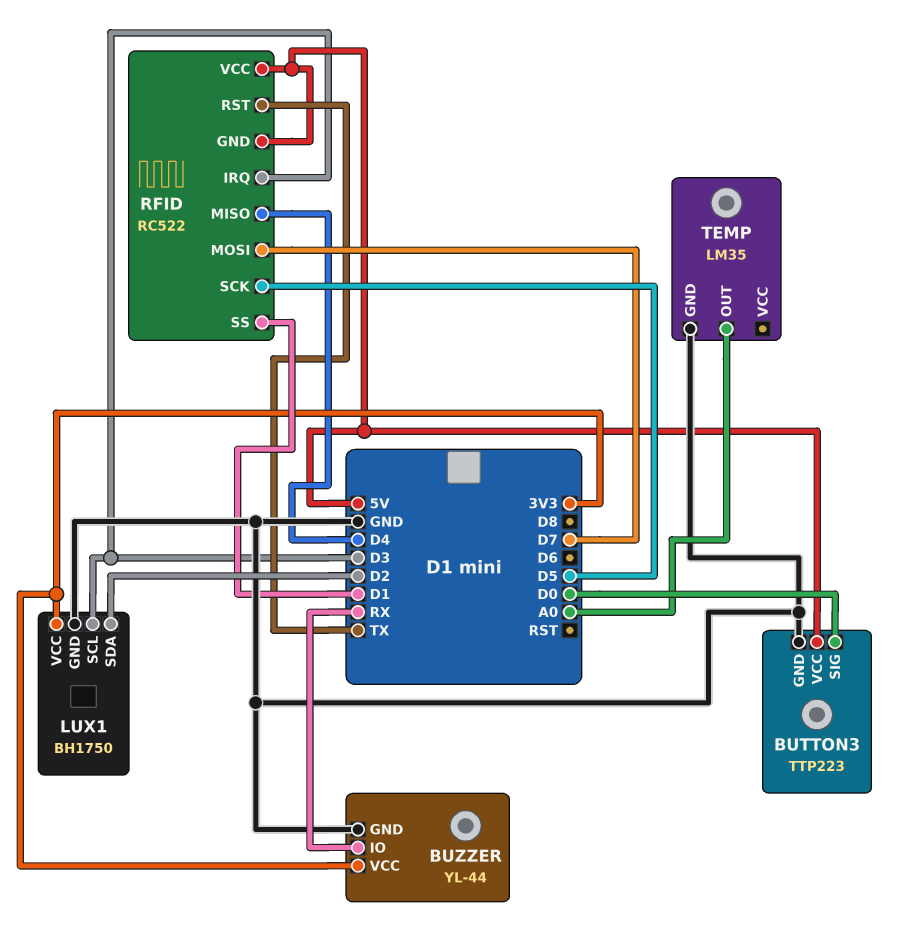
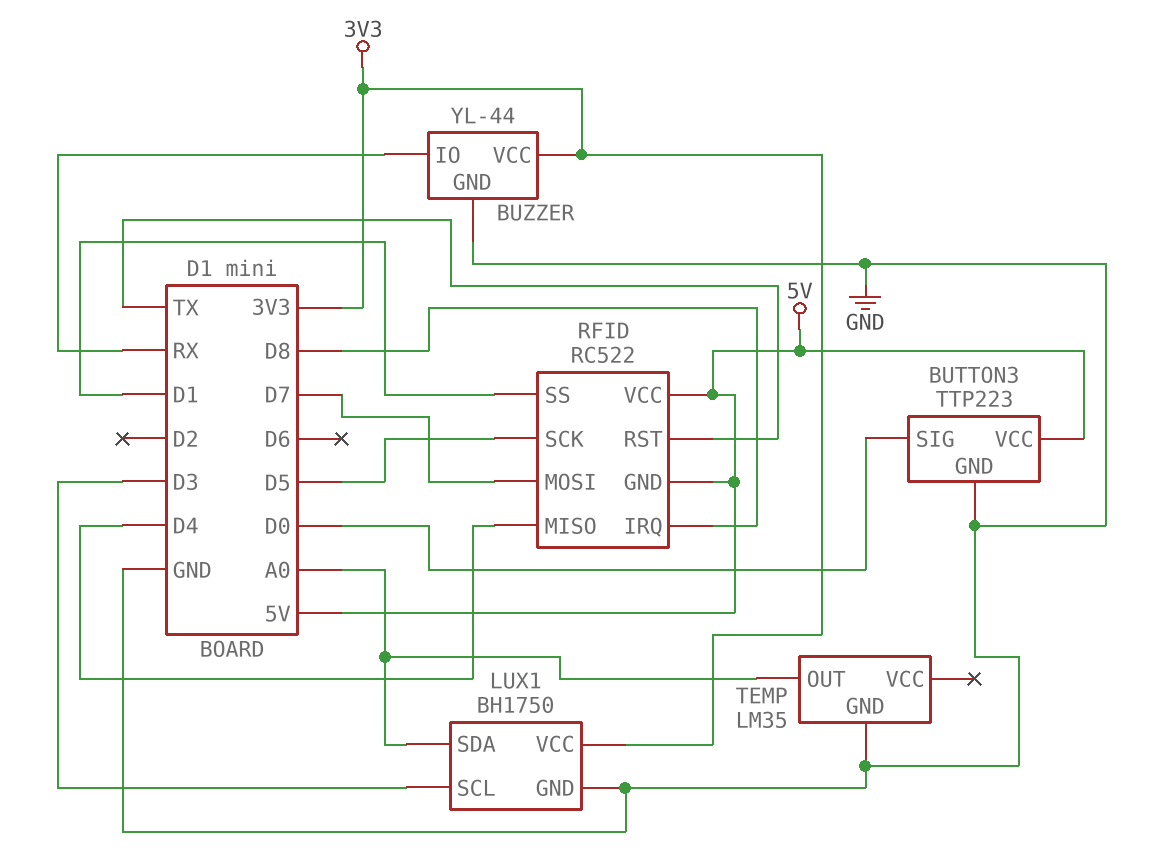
LUX1 pin SDA: D2 -> A0
RFID pin IRQ: D3 -> D8

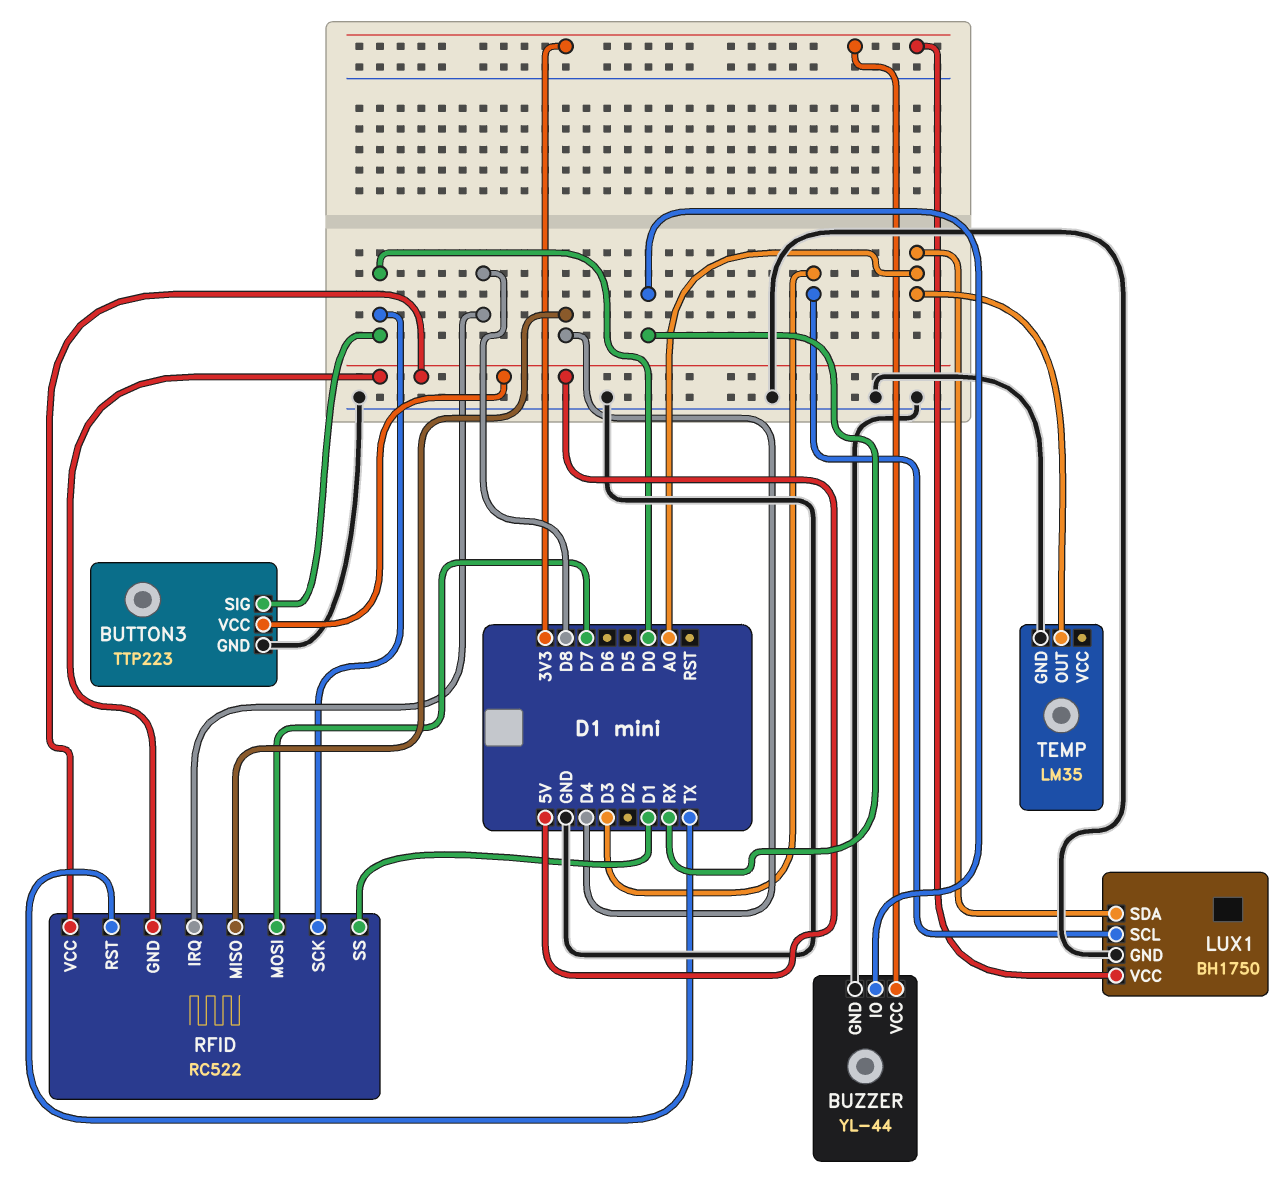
RFID pin SCK: D5 -> D0

